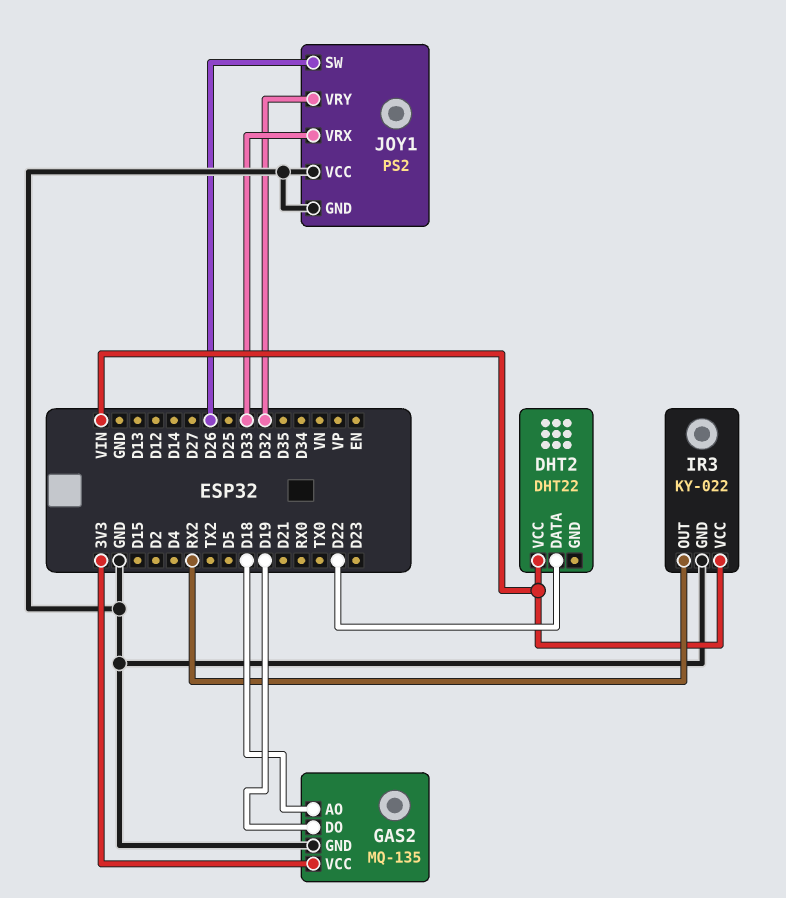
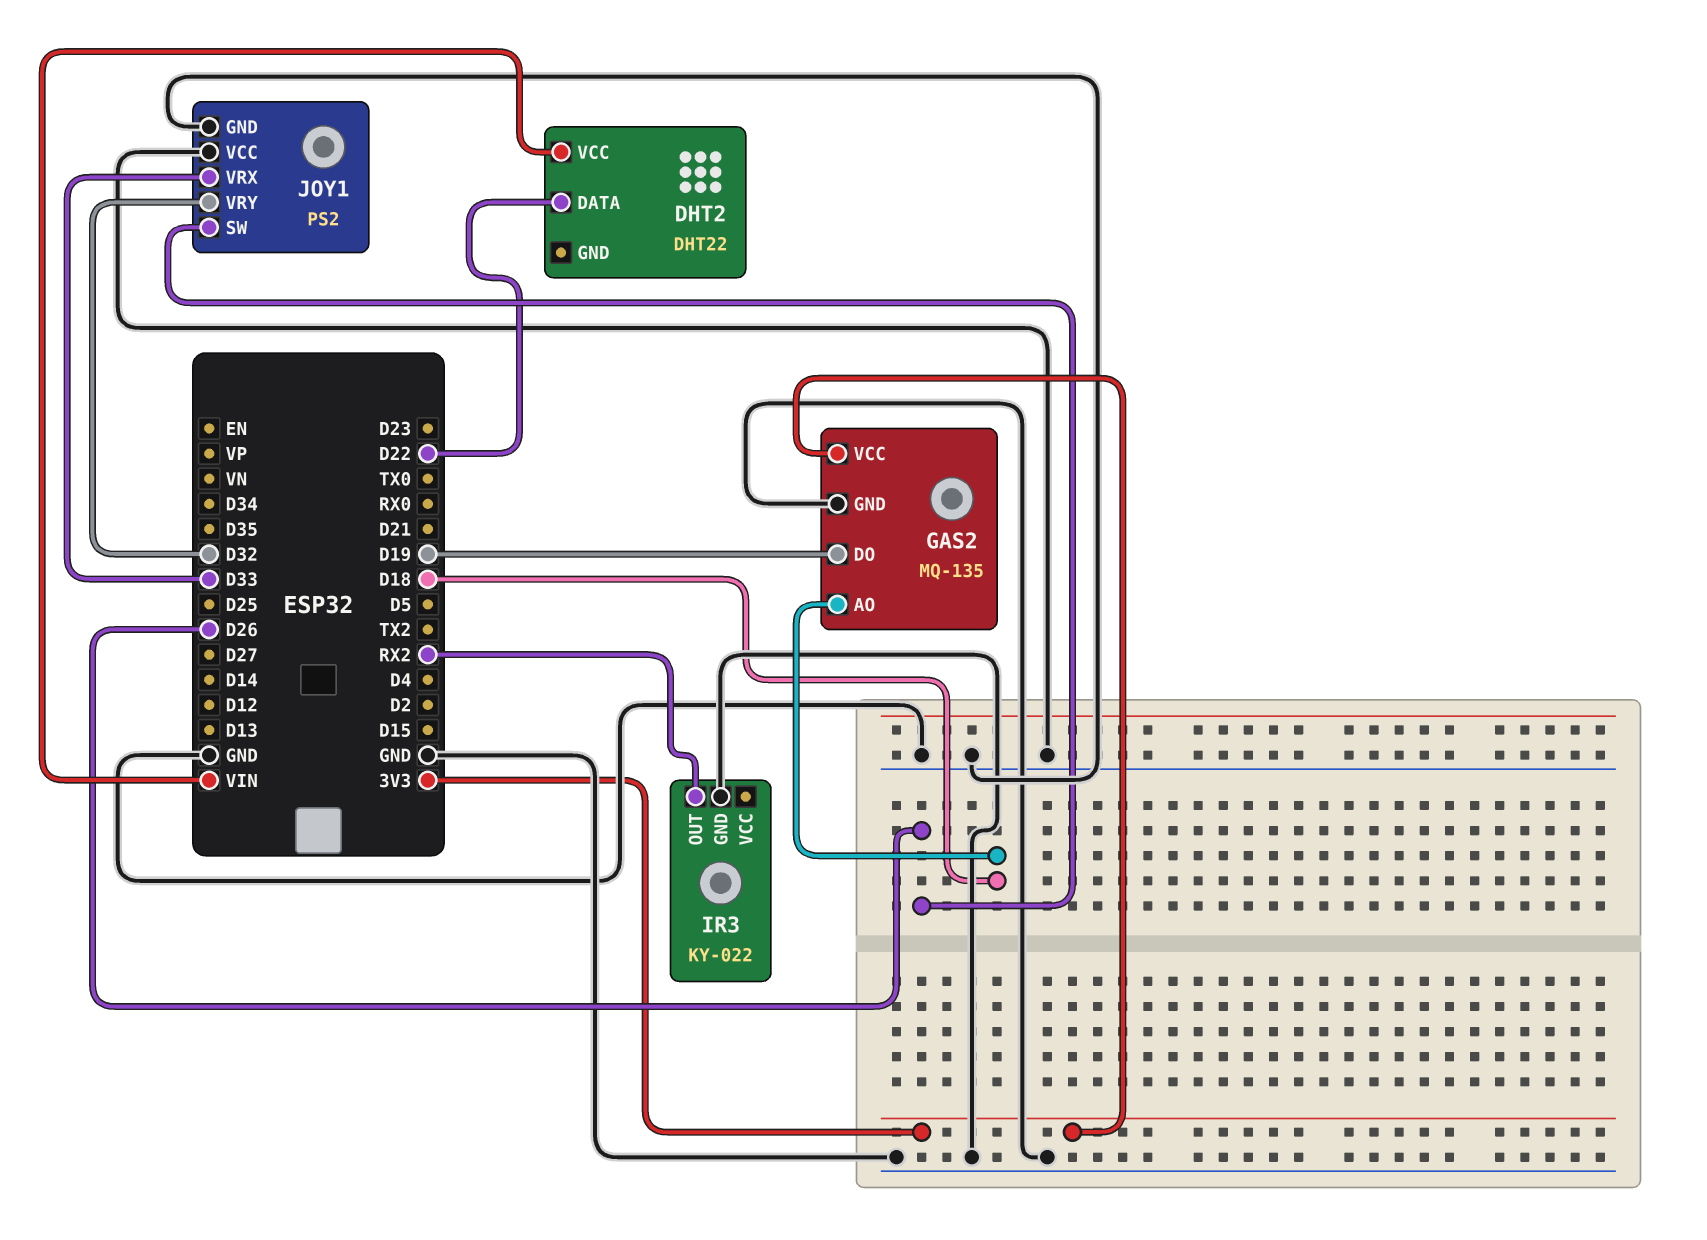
IR3 pin VCC: VIN -> none

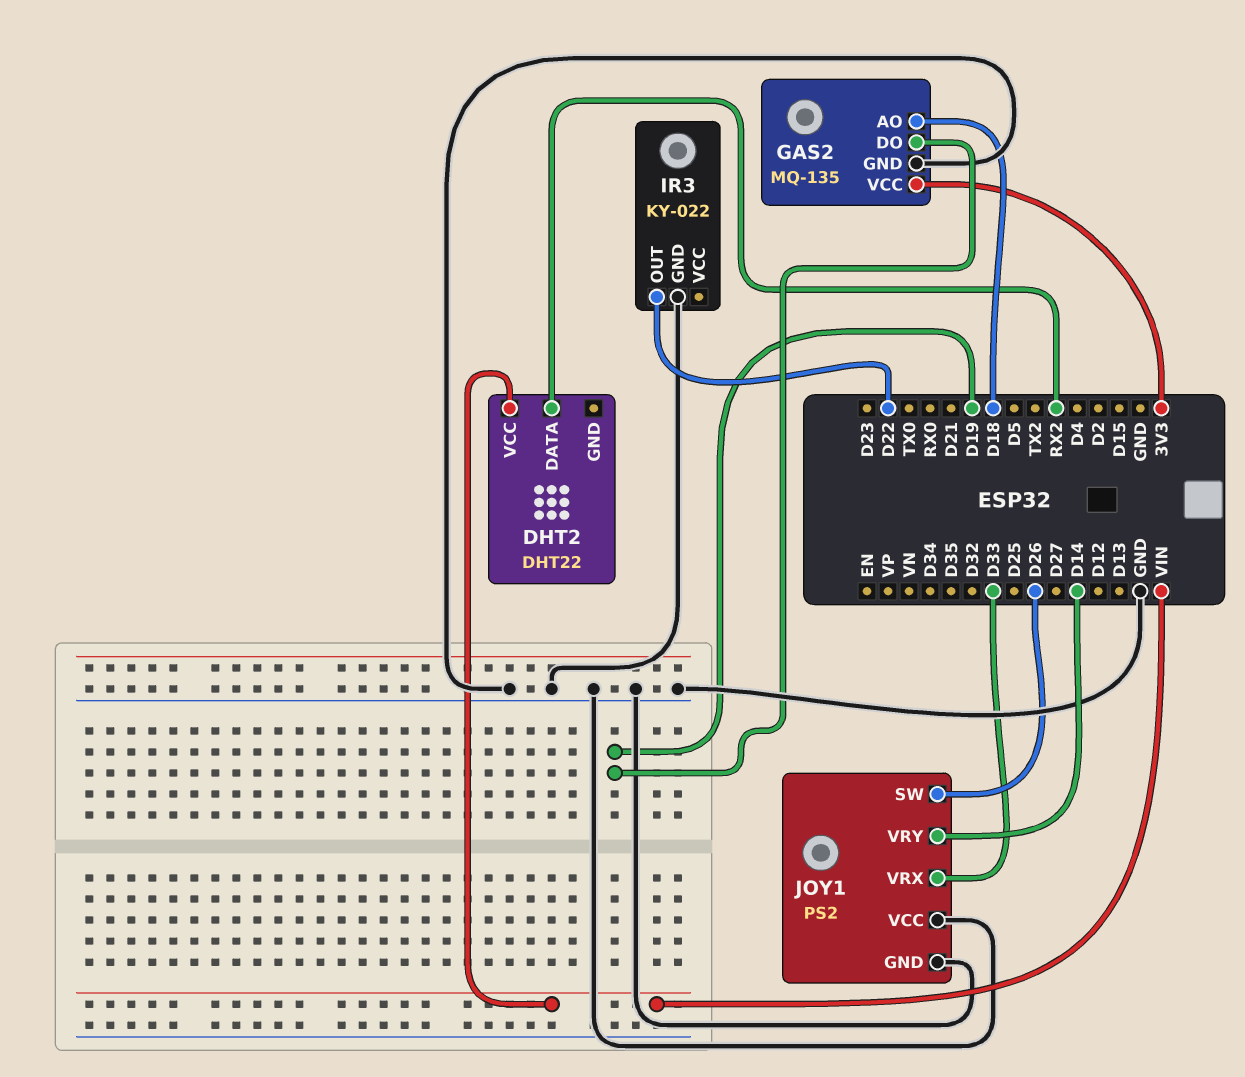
DHT2 pin DATA: D22 -> RX2
IR3 pin OUT: RX2 -> D22
JOY1 pin VRY: D32 -> D14

